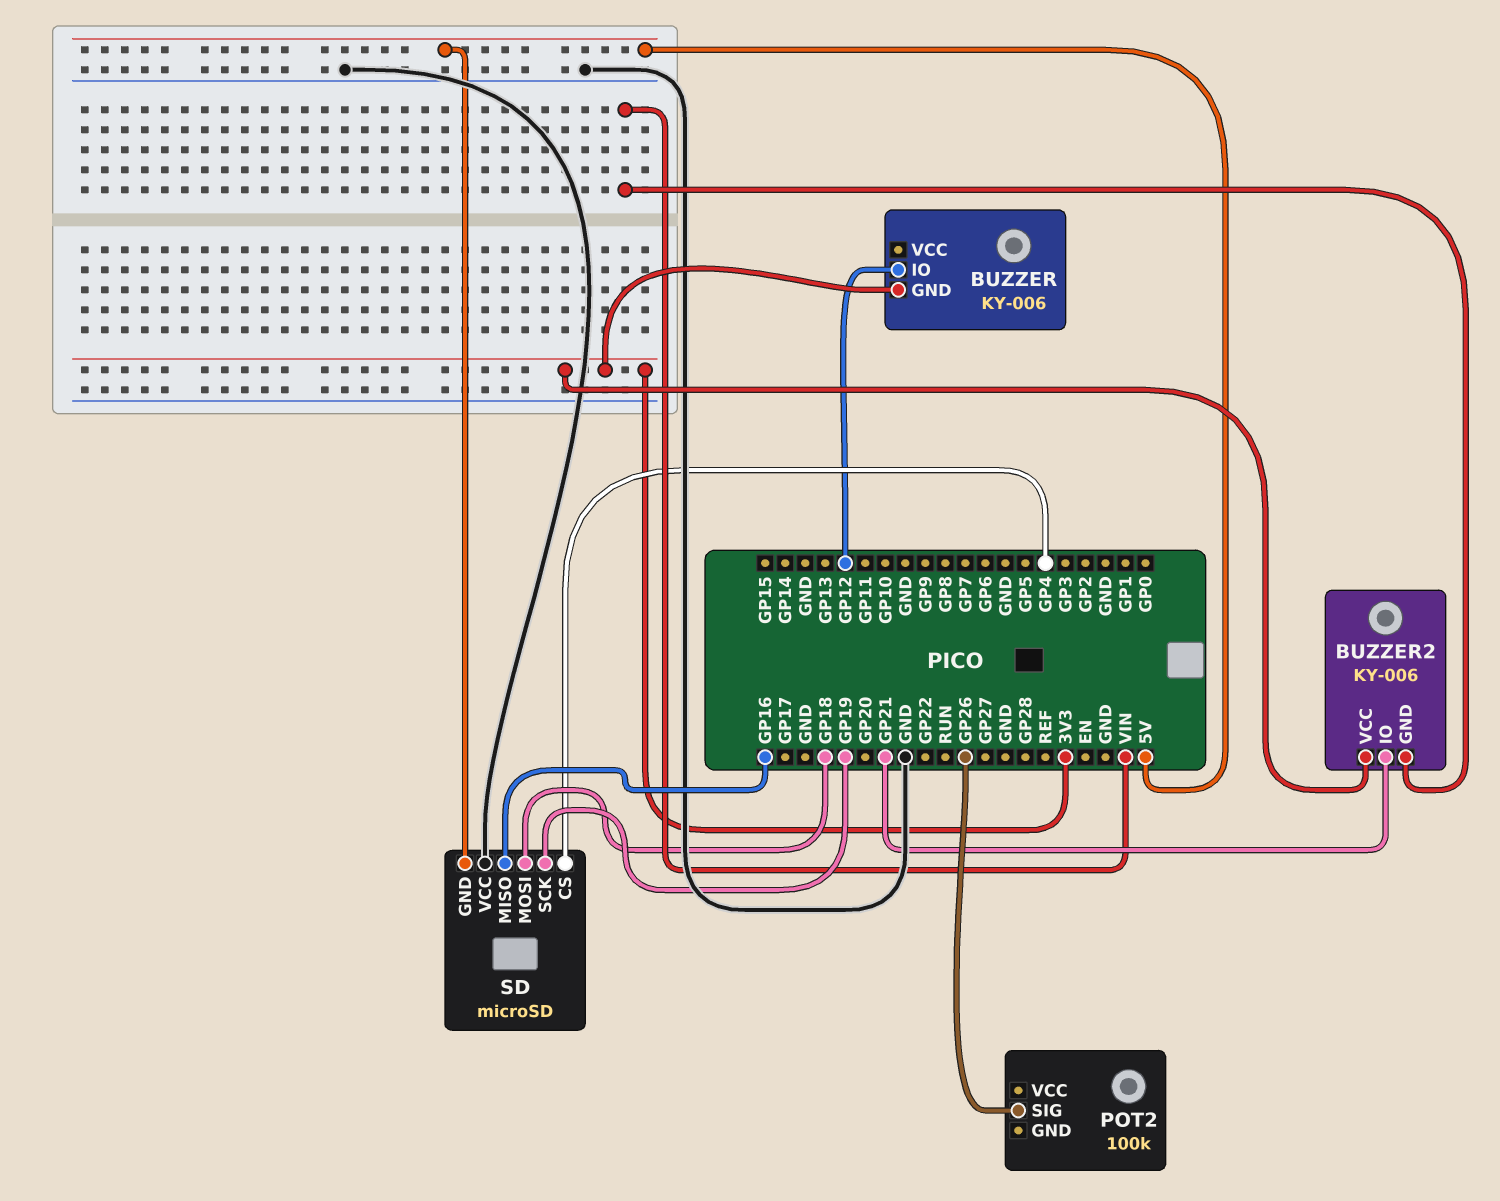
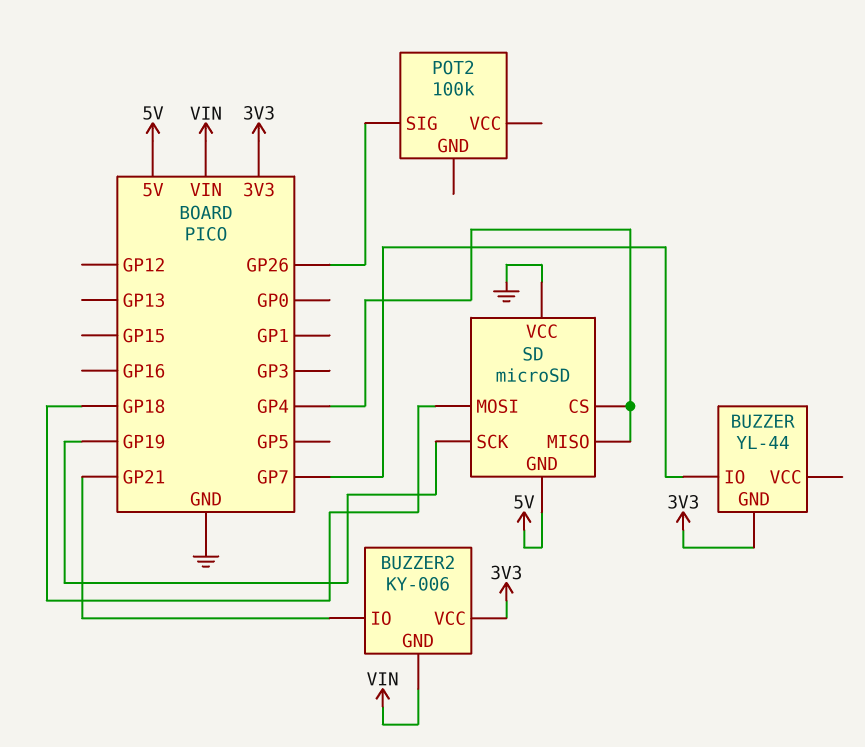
BUZZER: KY-006 -> YL-44
BUZZER pin IO: GP12 -> GP7
SD pin MISO: GP16 -> GP4

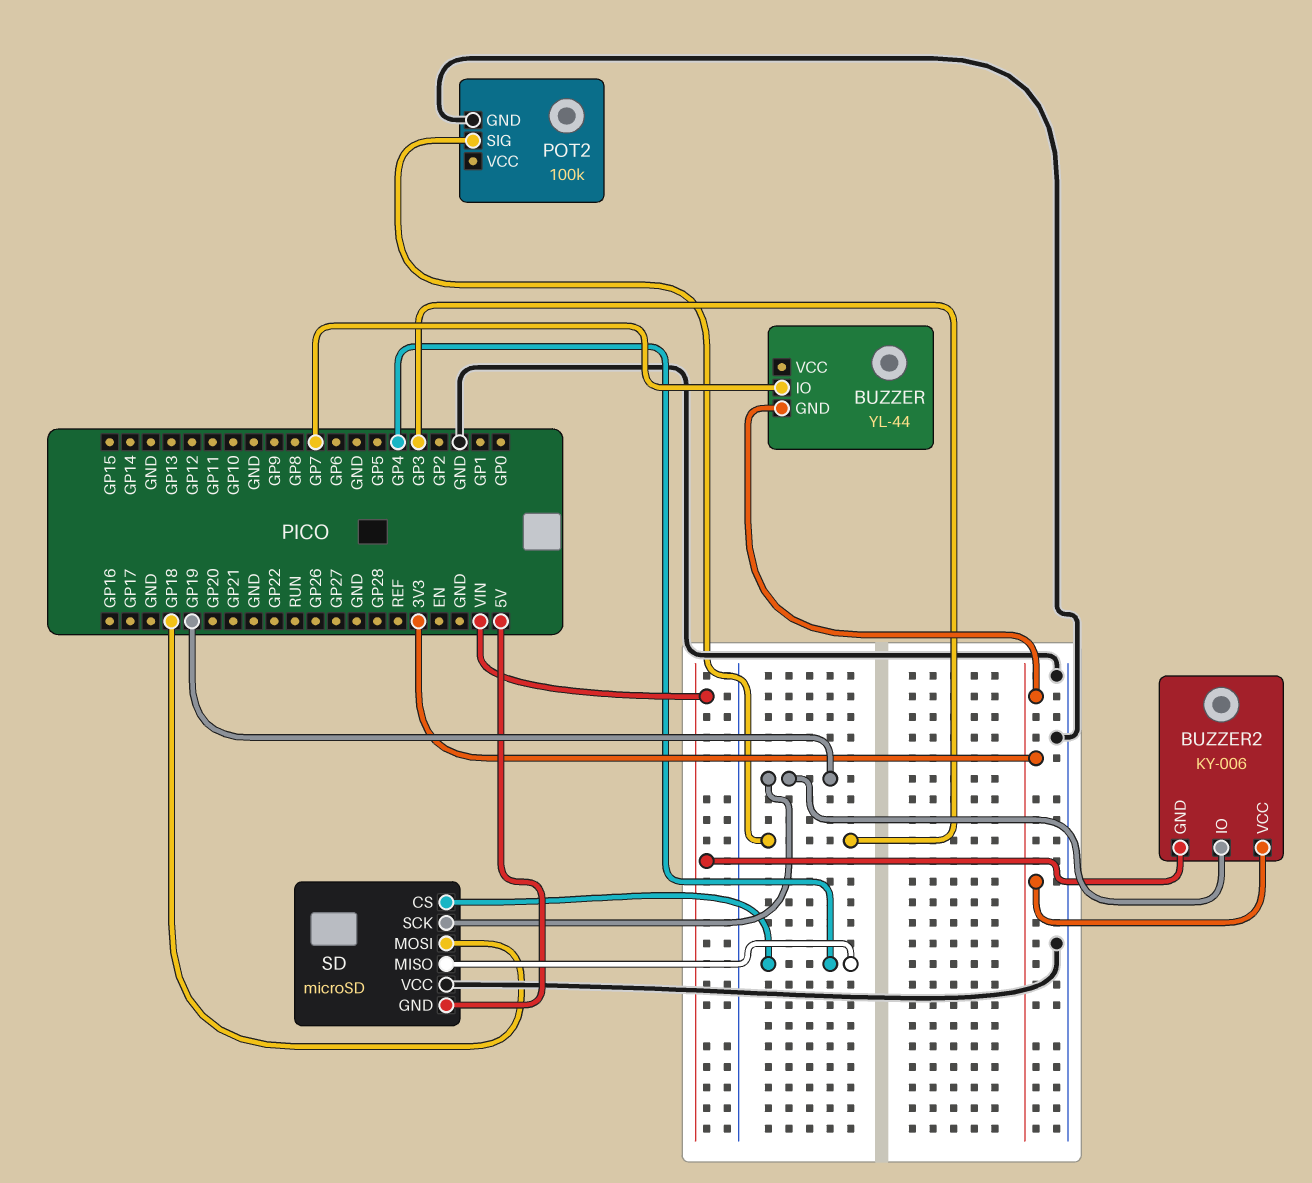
BUZZER2 pin IO: GP21 -> GP19
POT2 pin GND: none -> GND
POT2 pin SIG: GP26 -> GP3

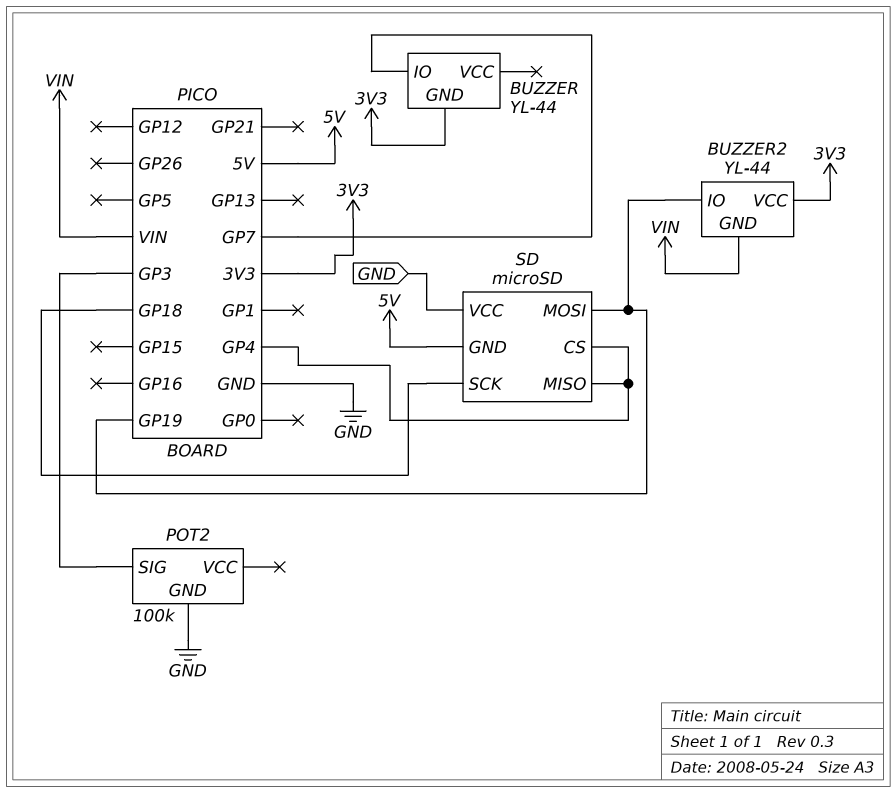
BUZZER2: KY-006 -> YL-44
SD pin MOSI: GP18 -> GP19
SD pin SCK: GP19 -> GP18

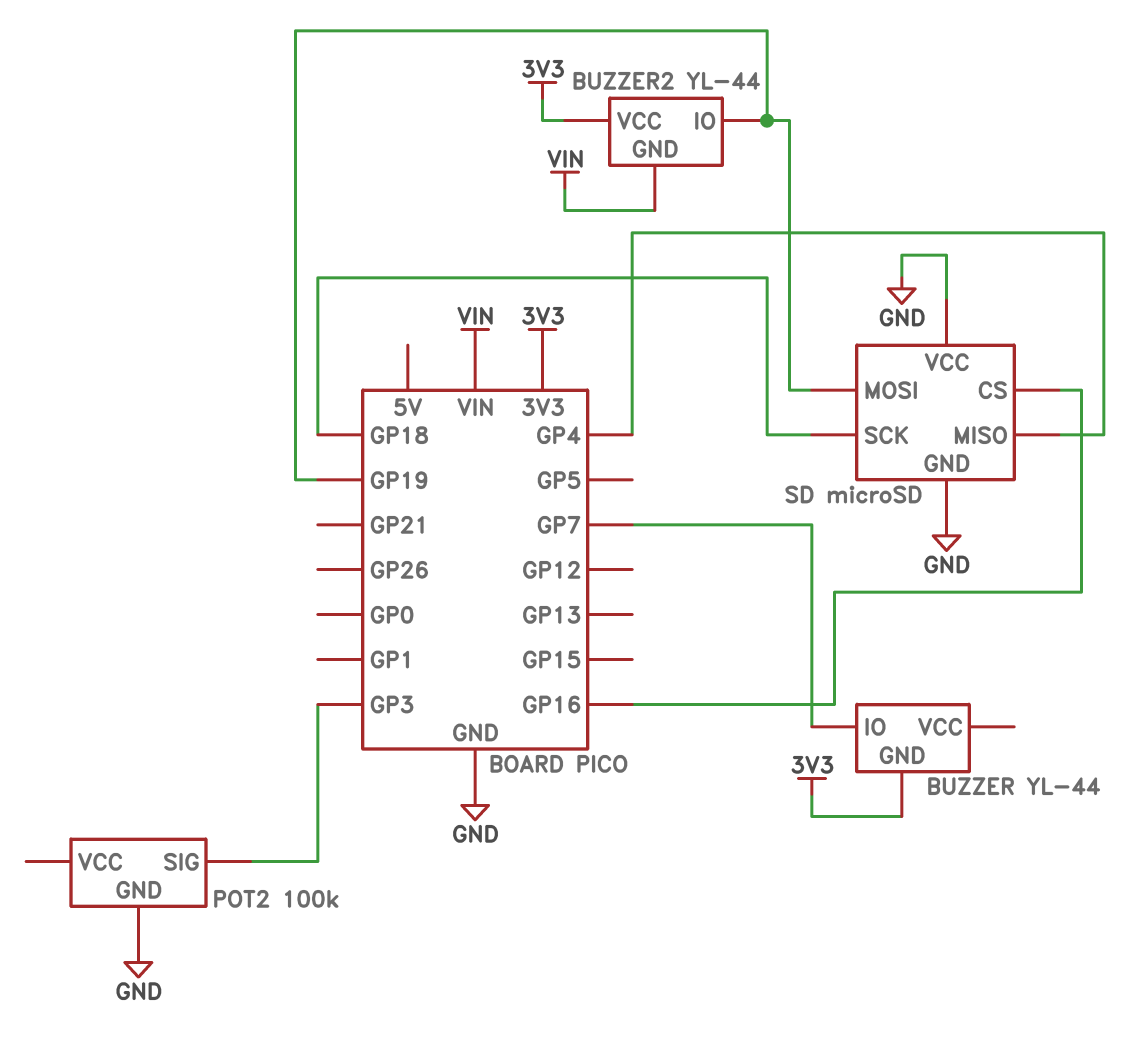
SD pin CS: GP4 -> GP16
SD pin GND: 5V -> GND

